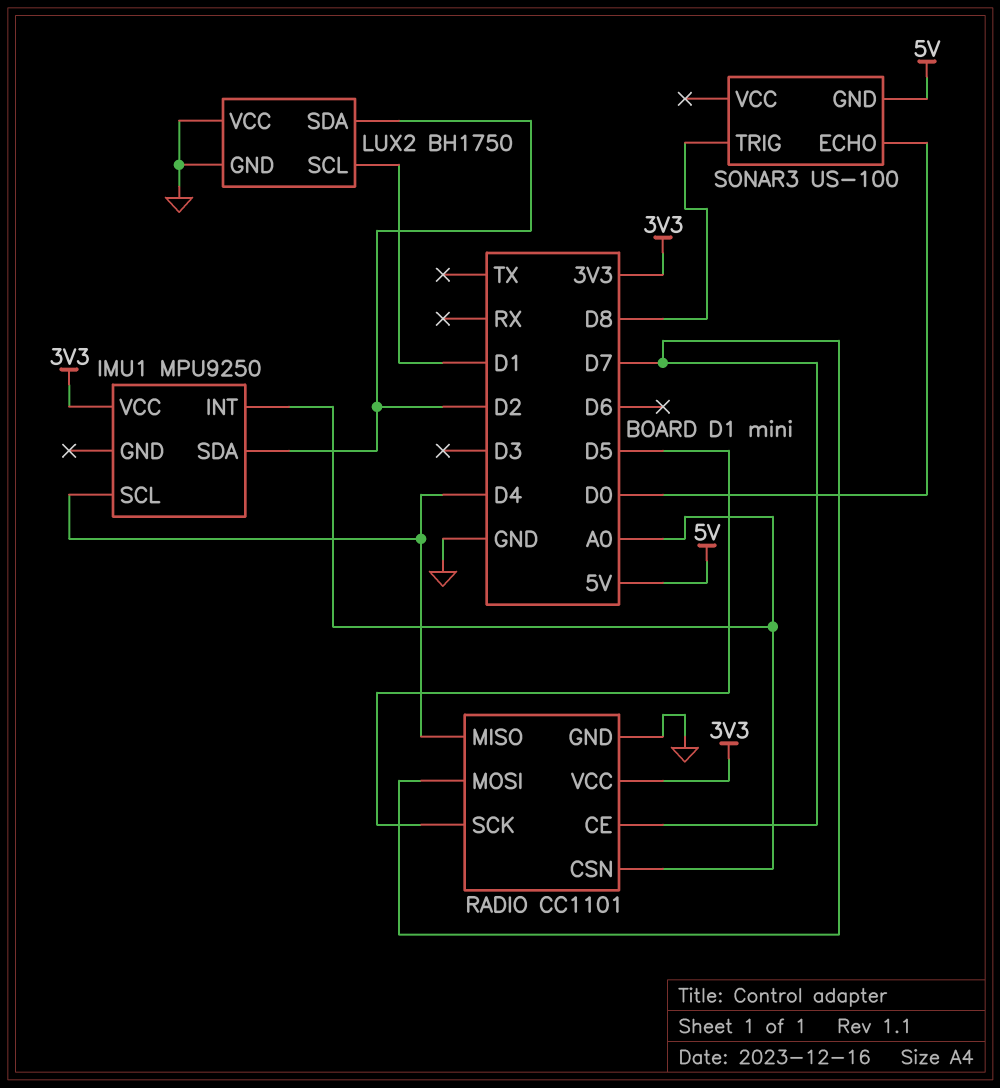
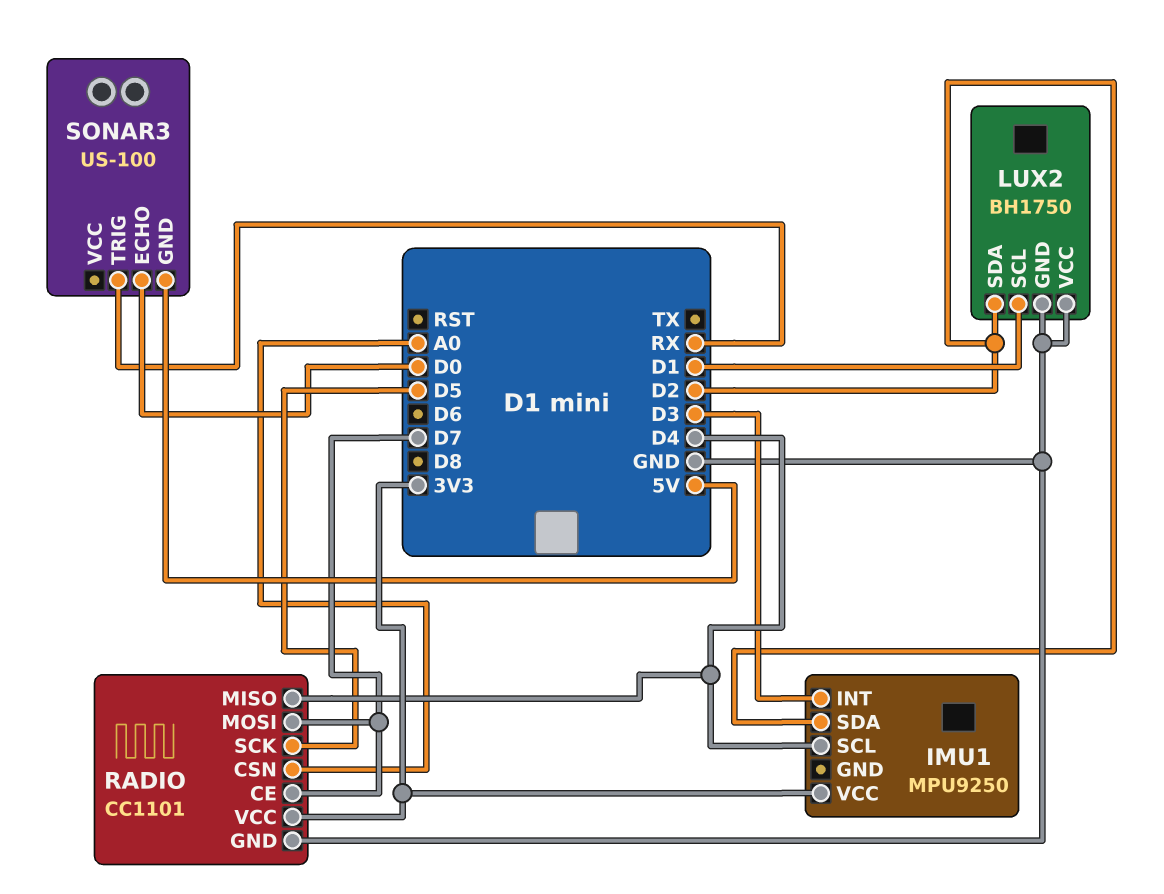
IMU1 pin INT: A0 -> D3
SONAR3 pin TRIG: D8 -> RX

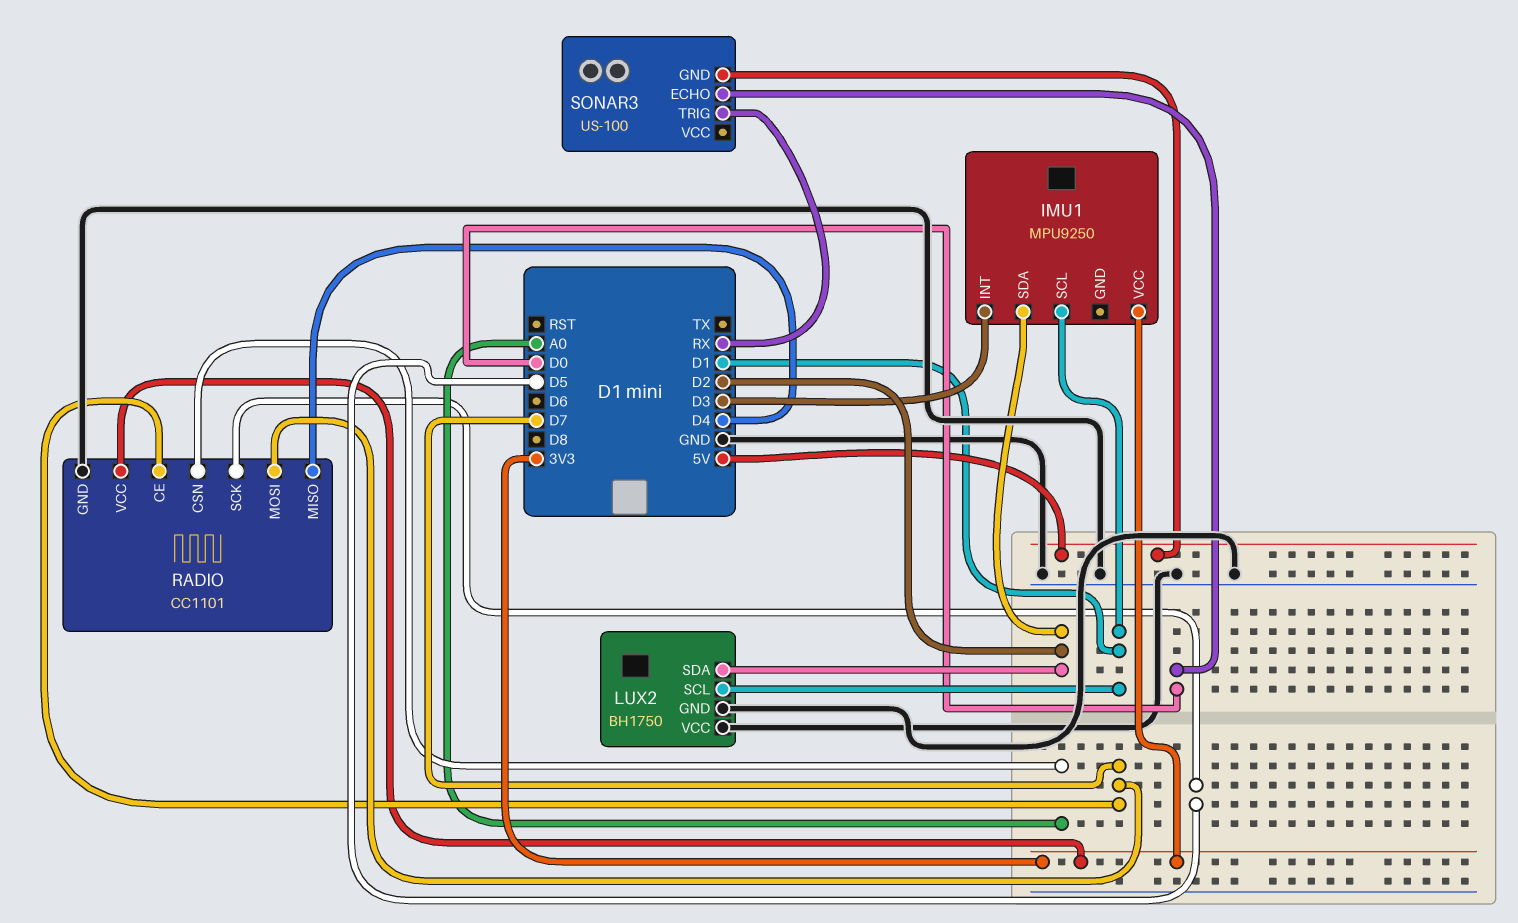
IMU1 pin SCL: D4 -> D1

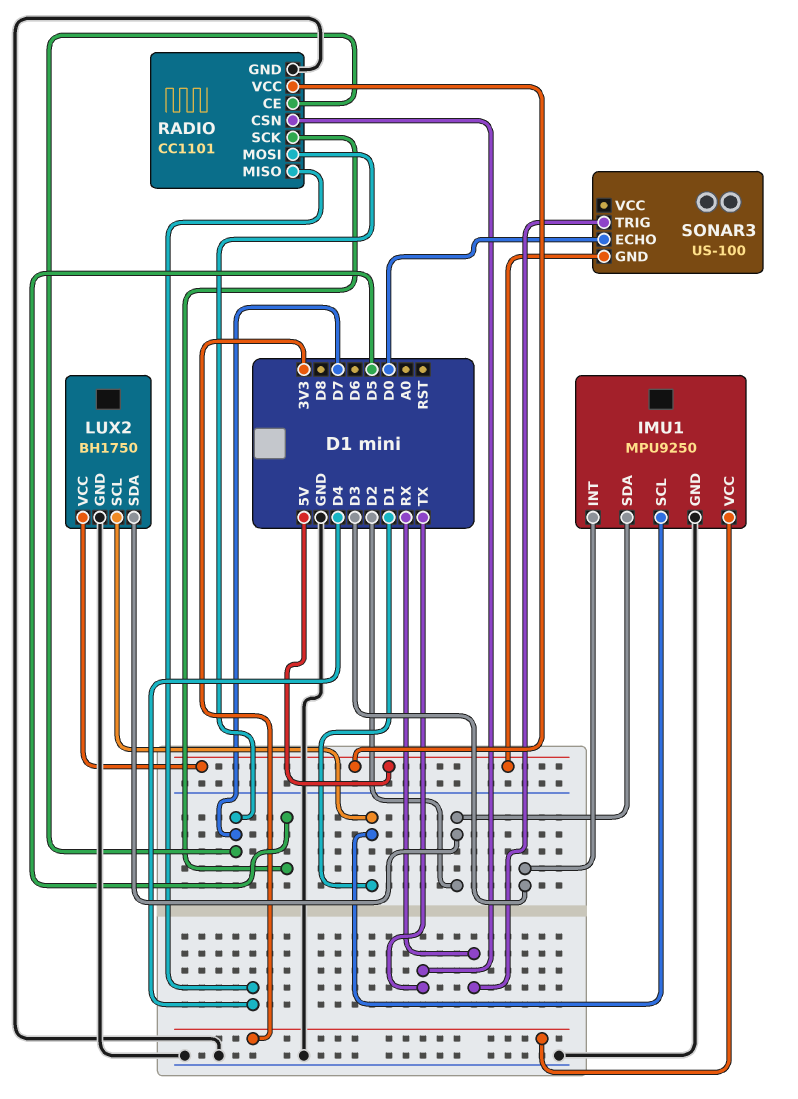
IMU1 pin GND: none -> GND
LUX2 pin VCC: GND -> 5V
RADIO pin CSN: A0 -> TX
RADIO pin VCC: 3V3 -> 5V

